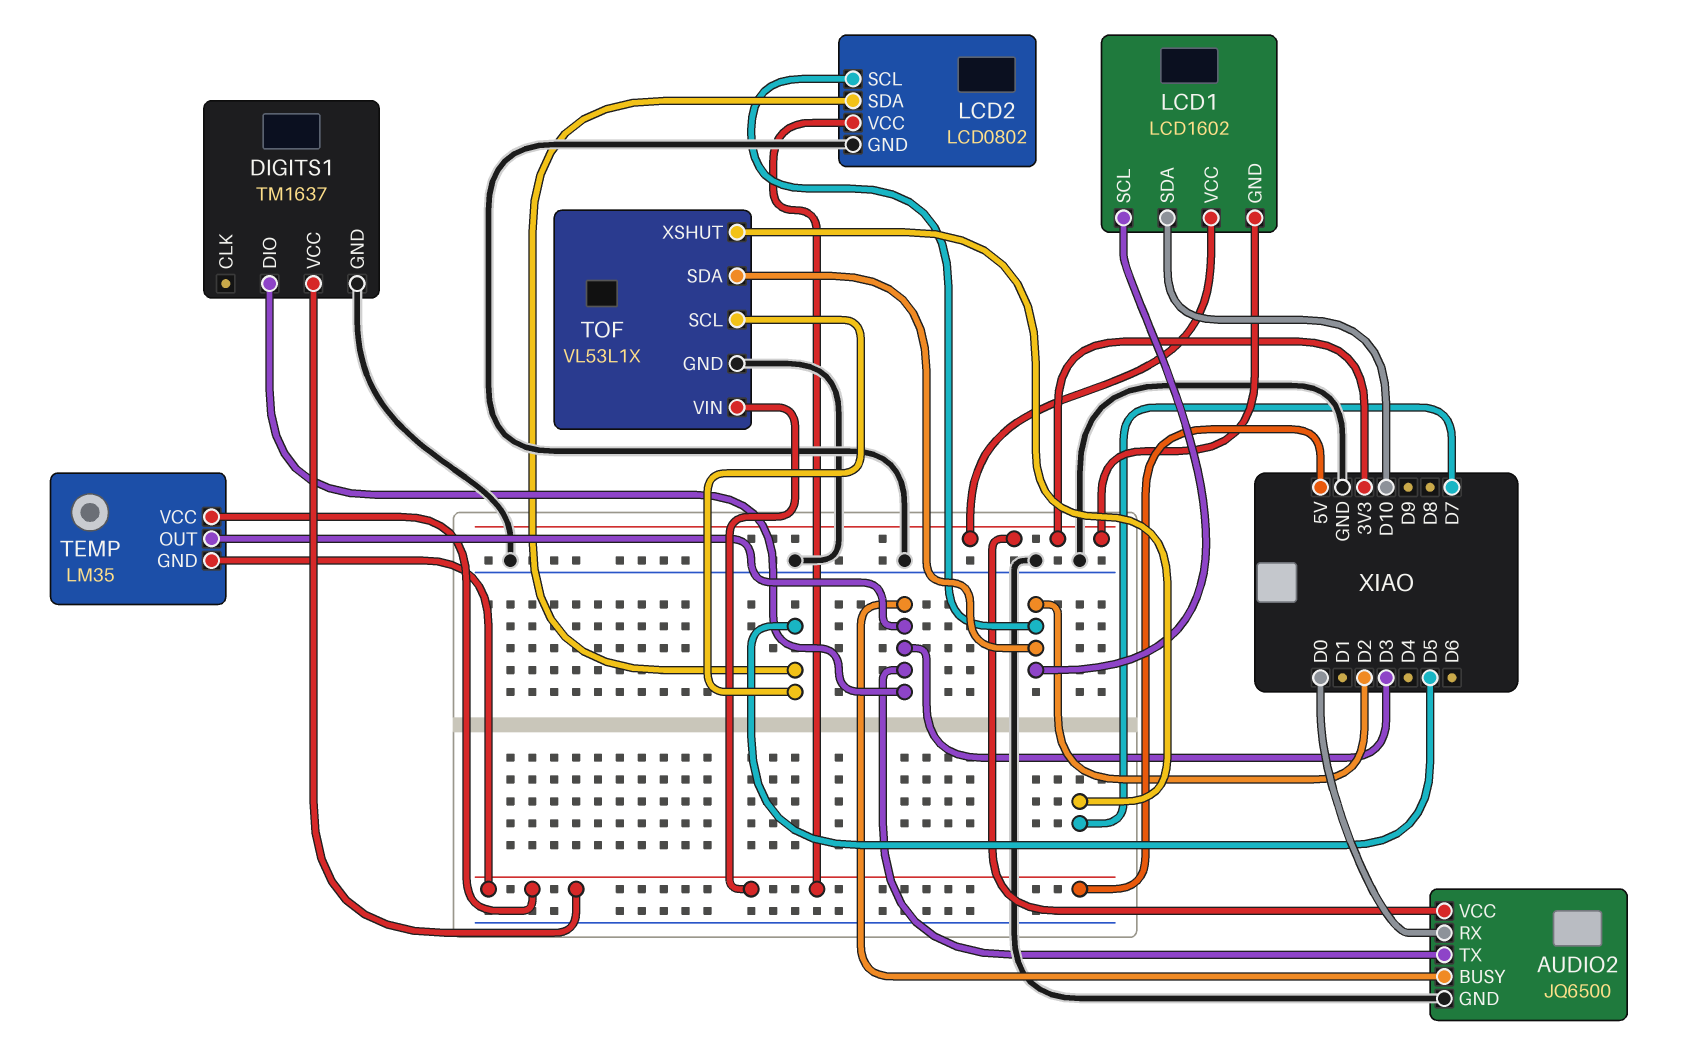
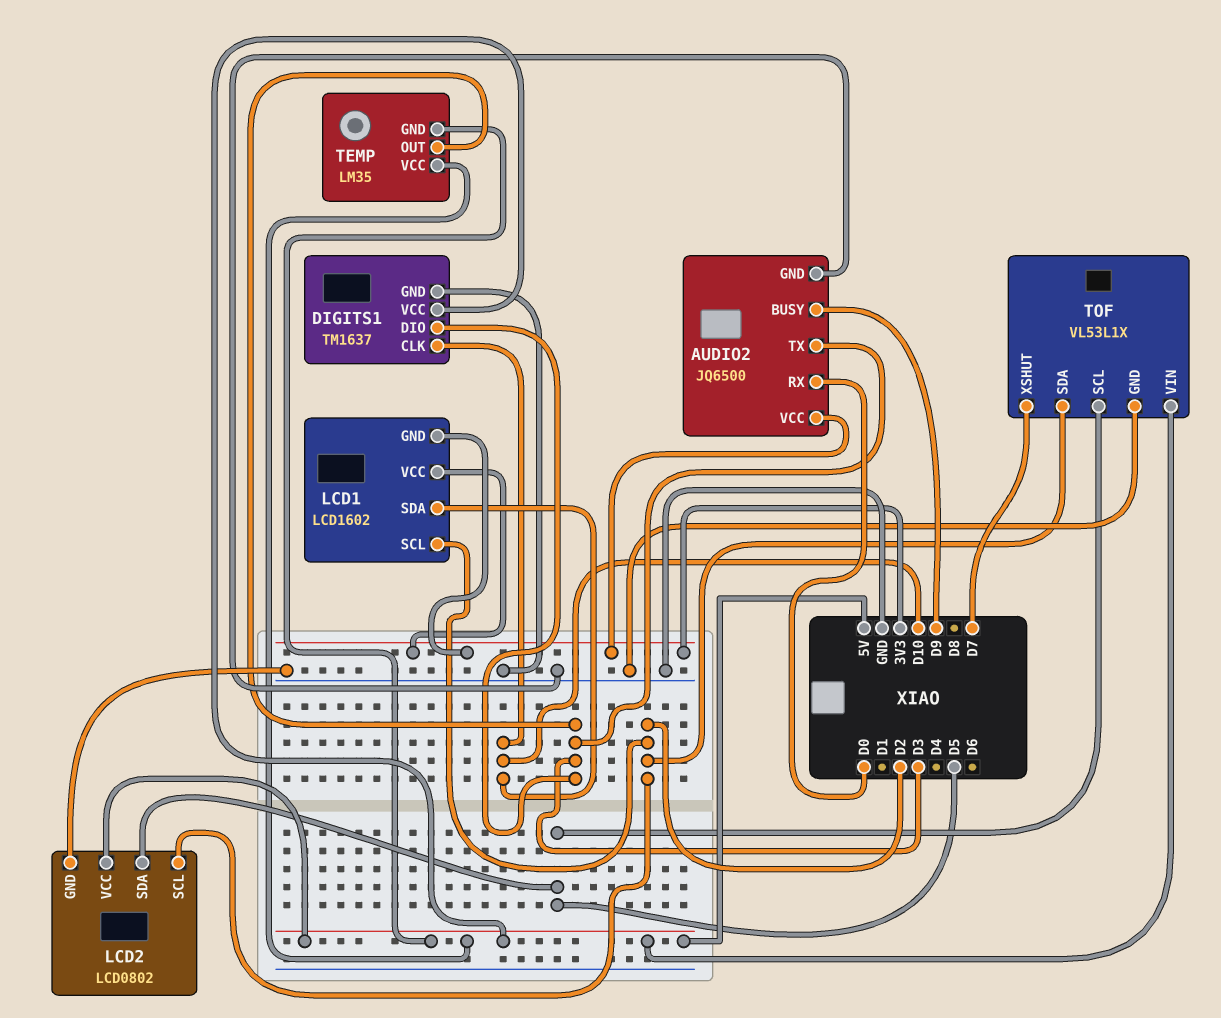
AUDIO2 pin BUSY: D3 -> D9
DIGITS1 pin CLK: none -> D10

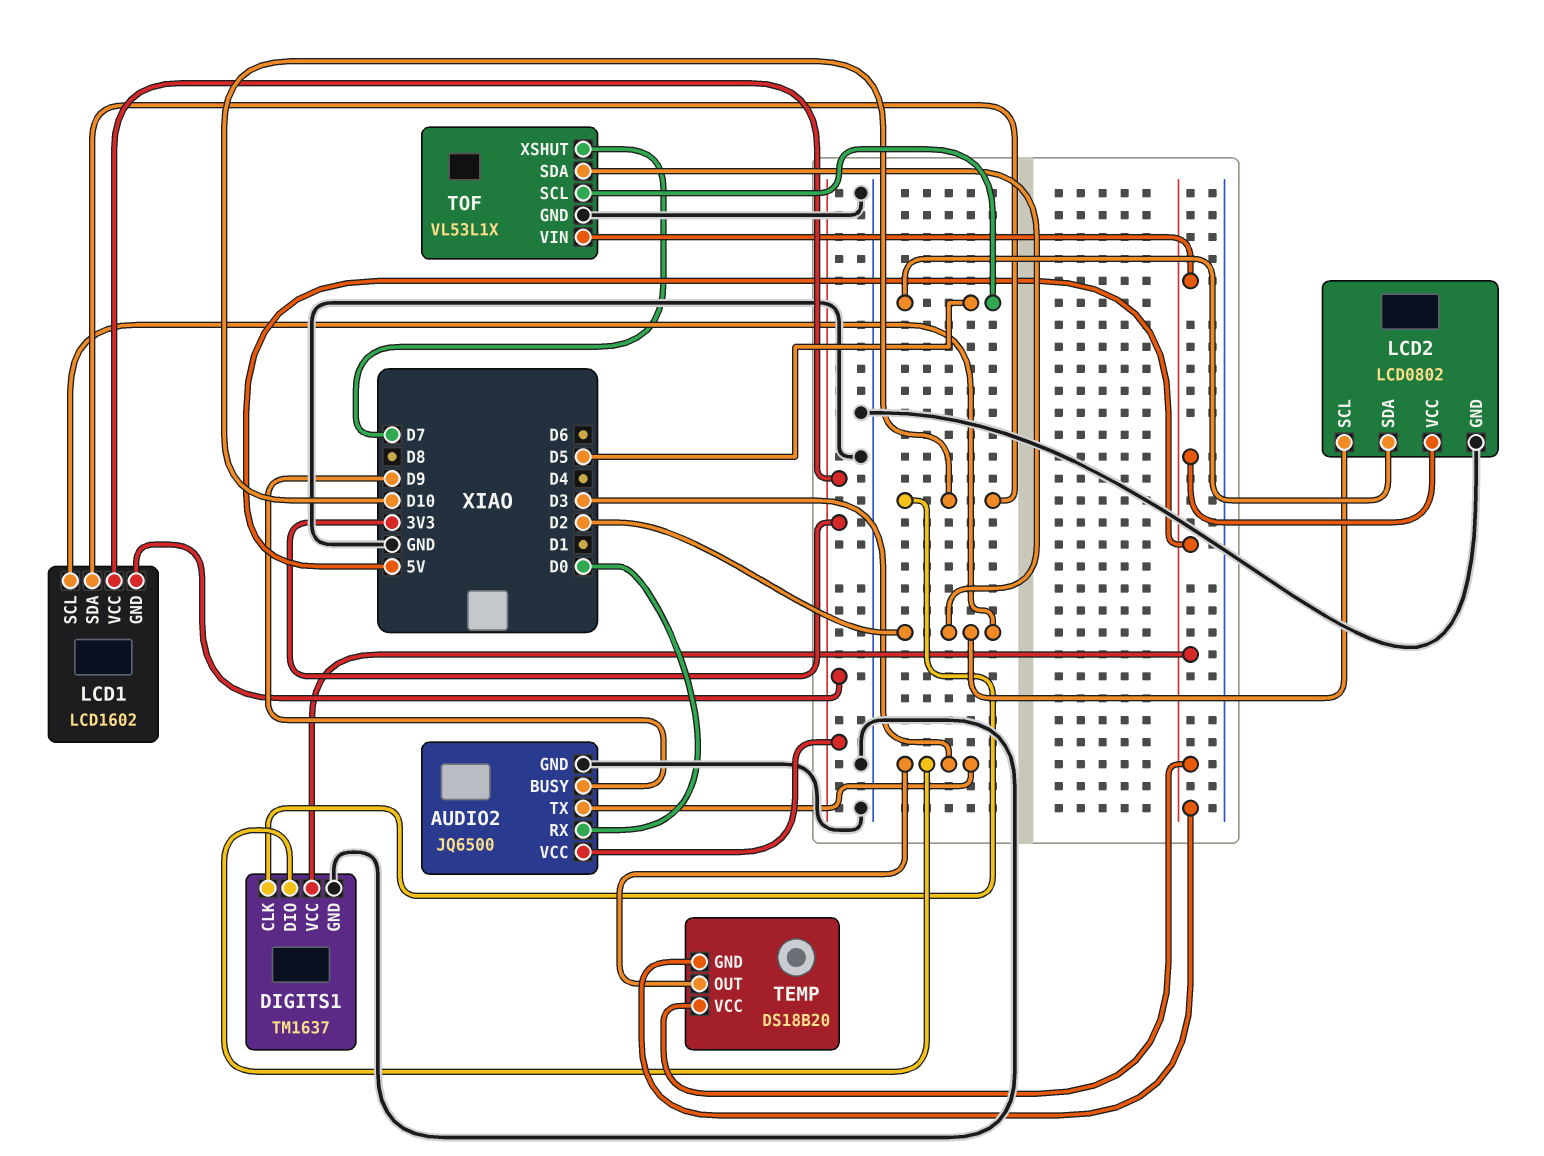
TEMP: LM35 -> DS18B20

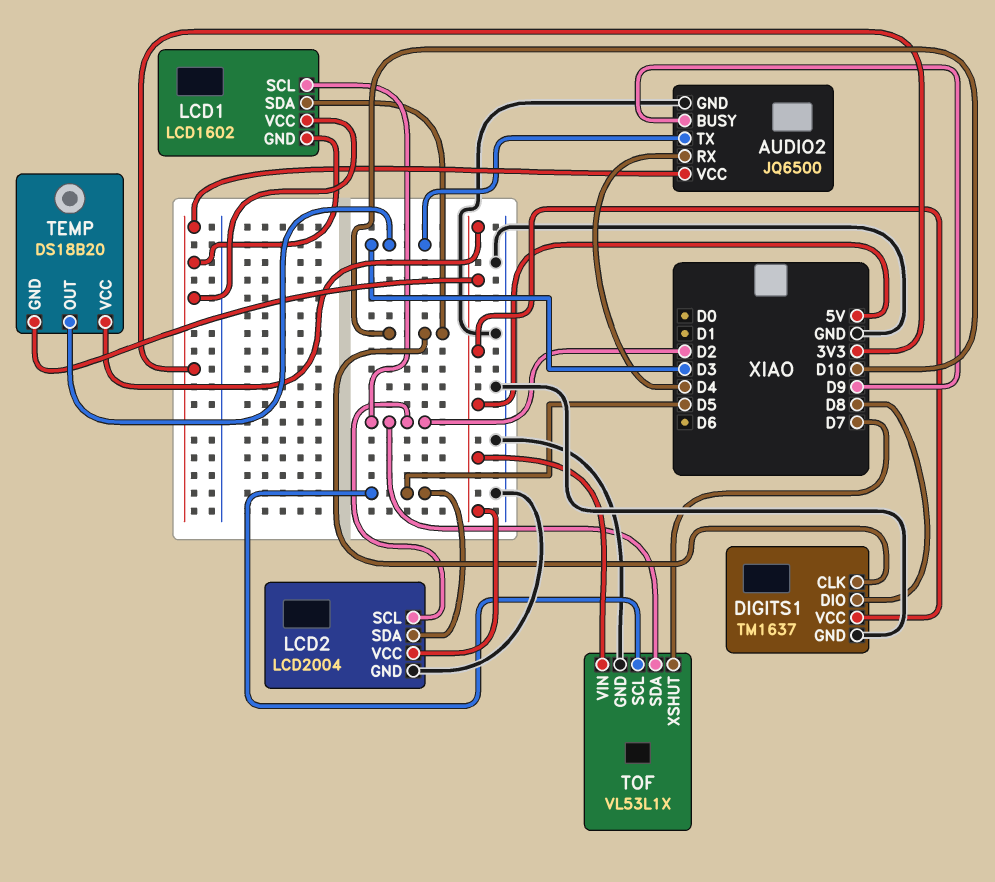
AUDIO2 pin RX: D0 -> D4
DIGITS1 pin DIO: D3 -> D8
LCD2: LCD0802 -> LCD2004

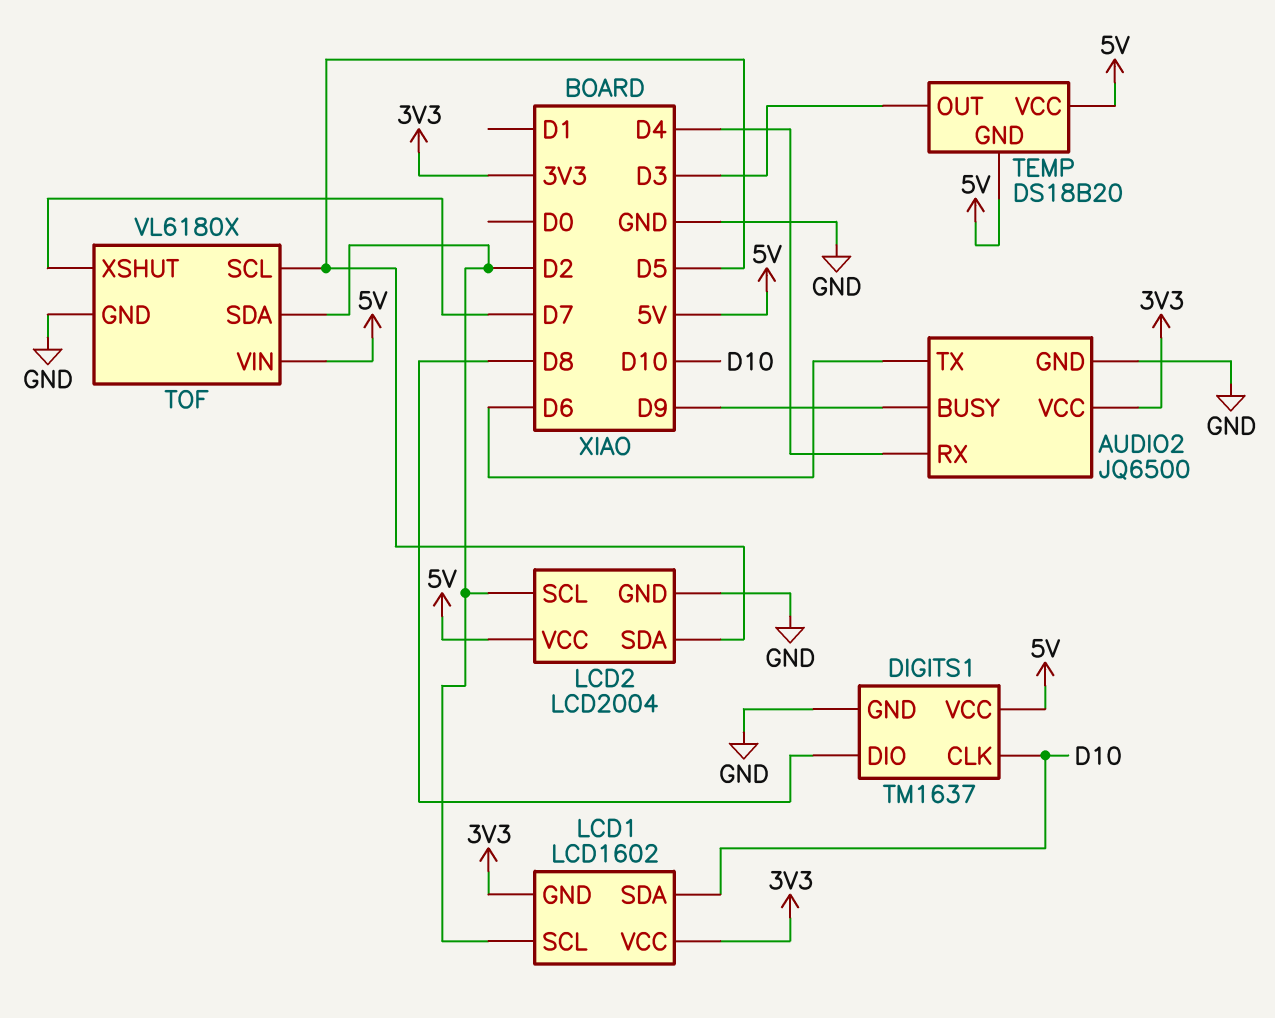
AUDIO2 pin TX: D3 -> D6
TOF: VL53L1X -> VL6180X

